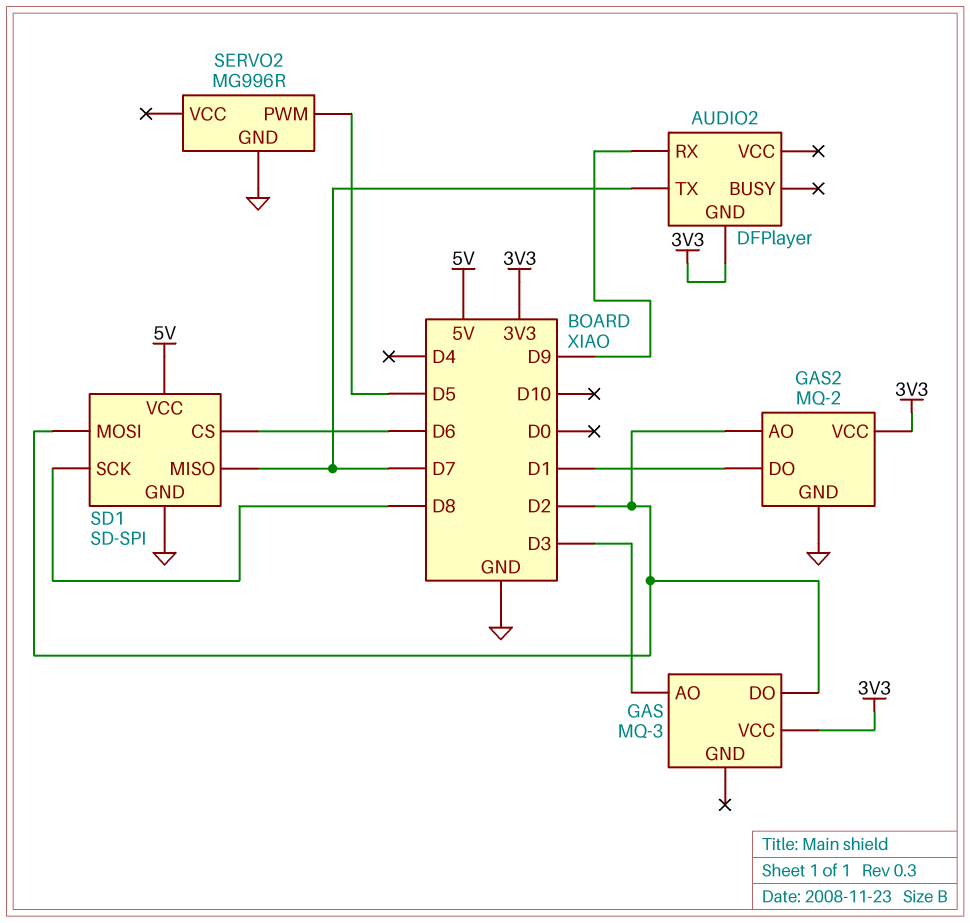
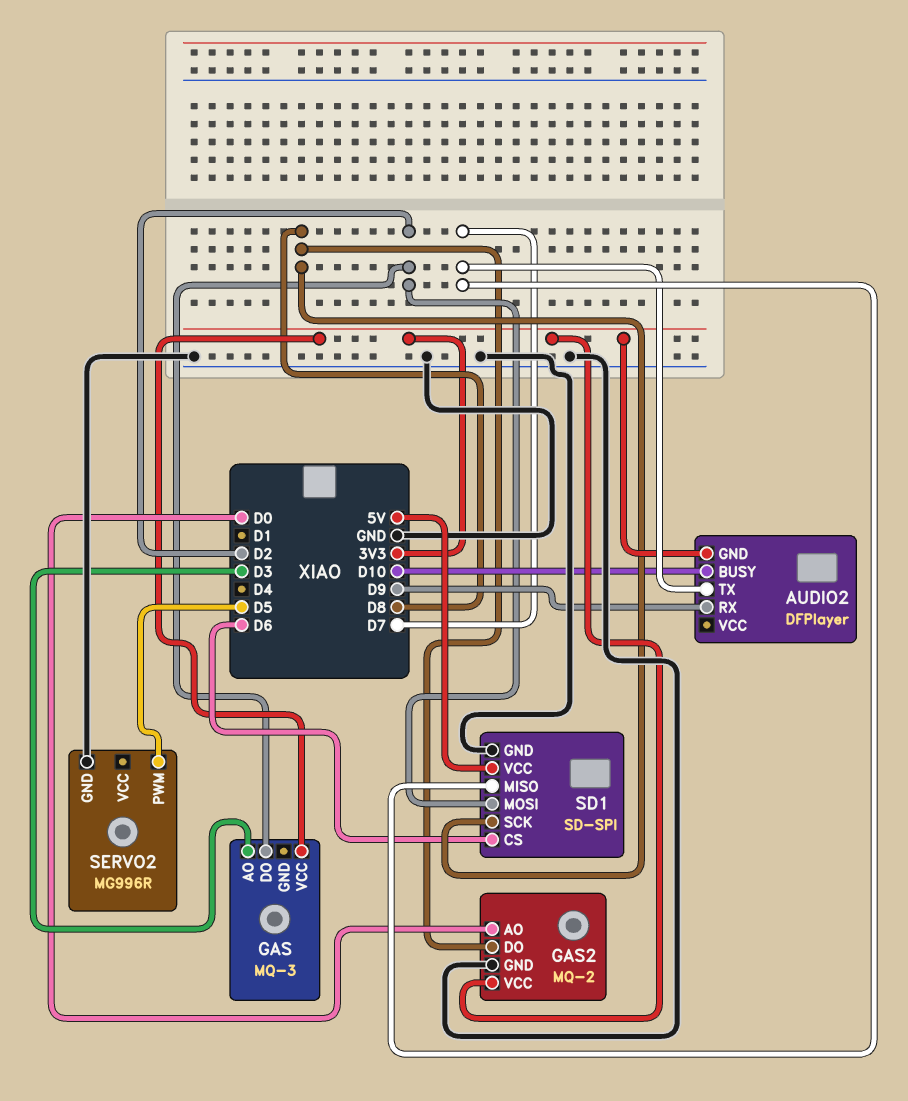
AUDIO2 pin BUSY: none -> D10
GAS2 pin AO: D2 -> D0
GAS2 pin DO: D1 -> D8

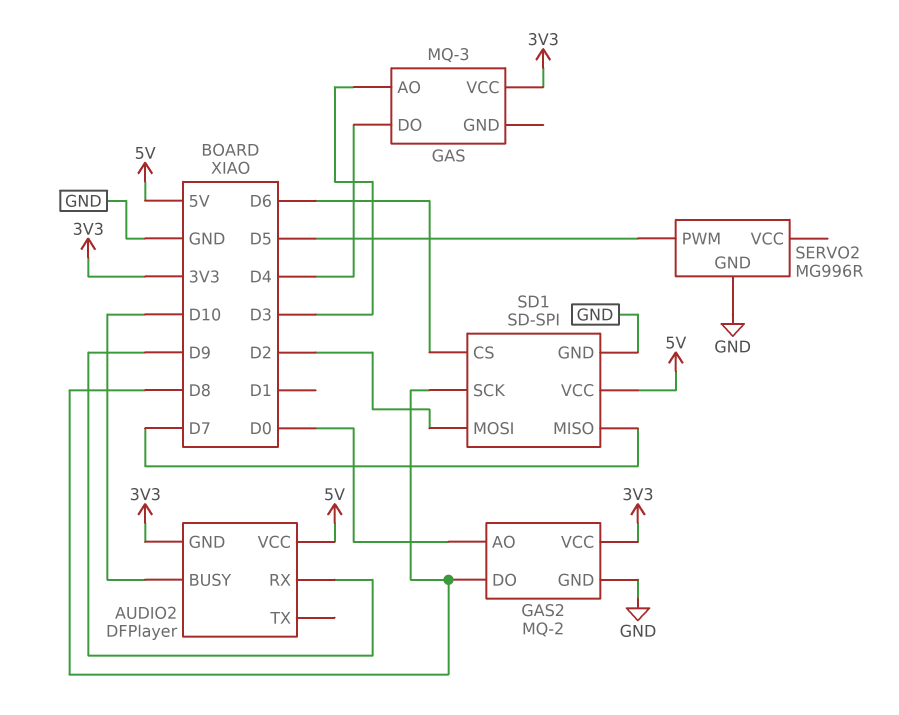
AUDIO2 pin TX: D7 -> none
AUDIO2 pin VCC: none -> 5V
GAS pin DO: D2 -> D4

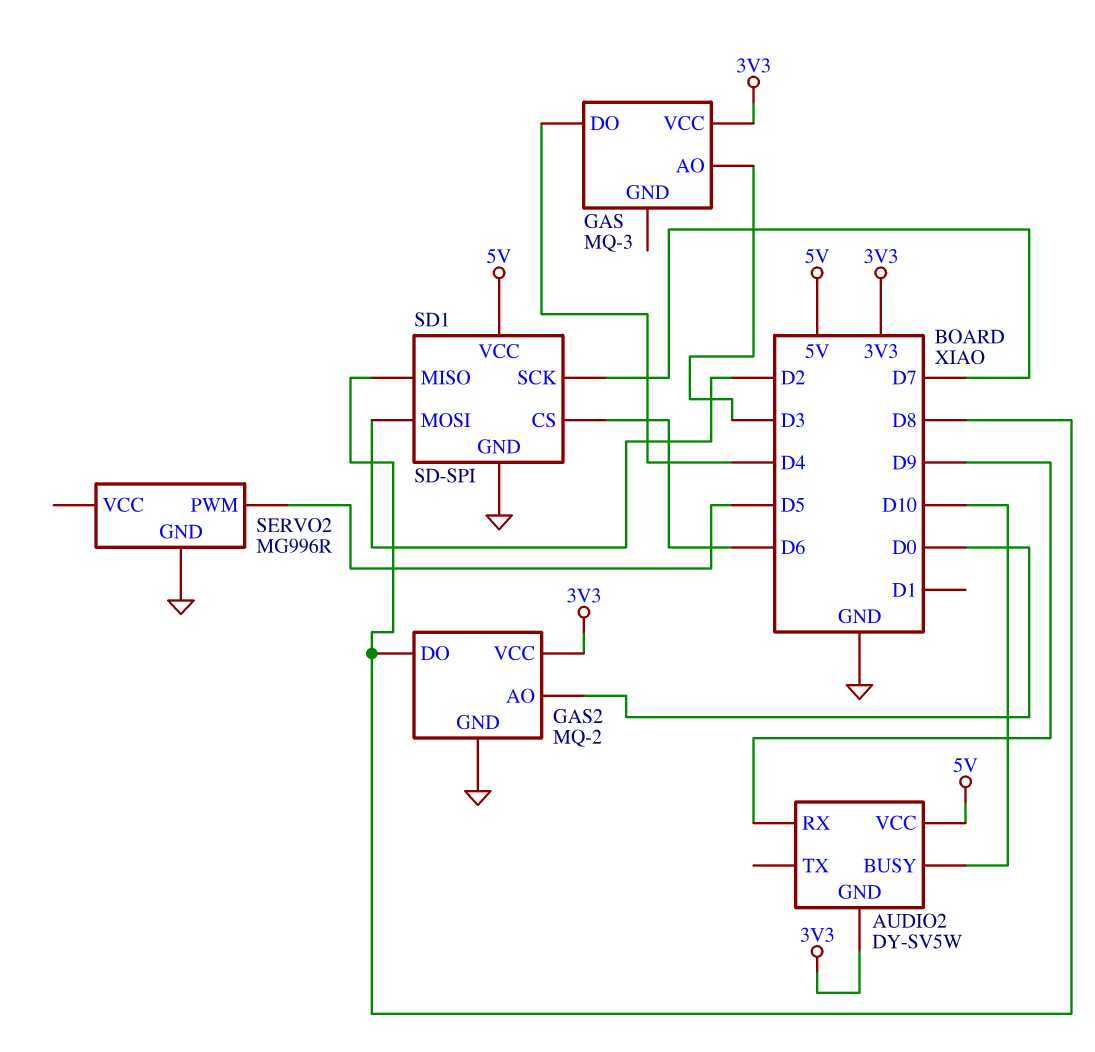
AUDIO2: DFPlayer -> DY-SV5W
SD1 pin MISO: D7 -> D8
SD1 pin SCK: D8 -> D7

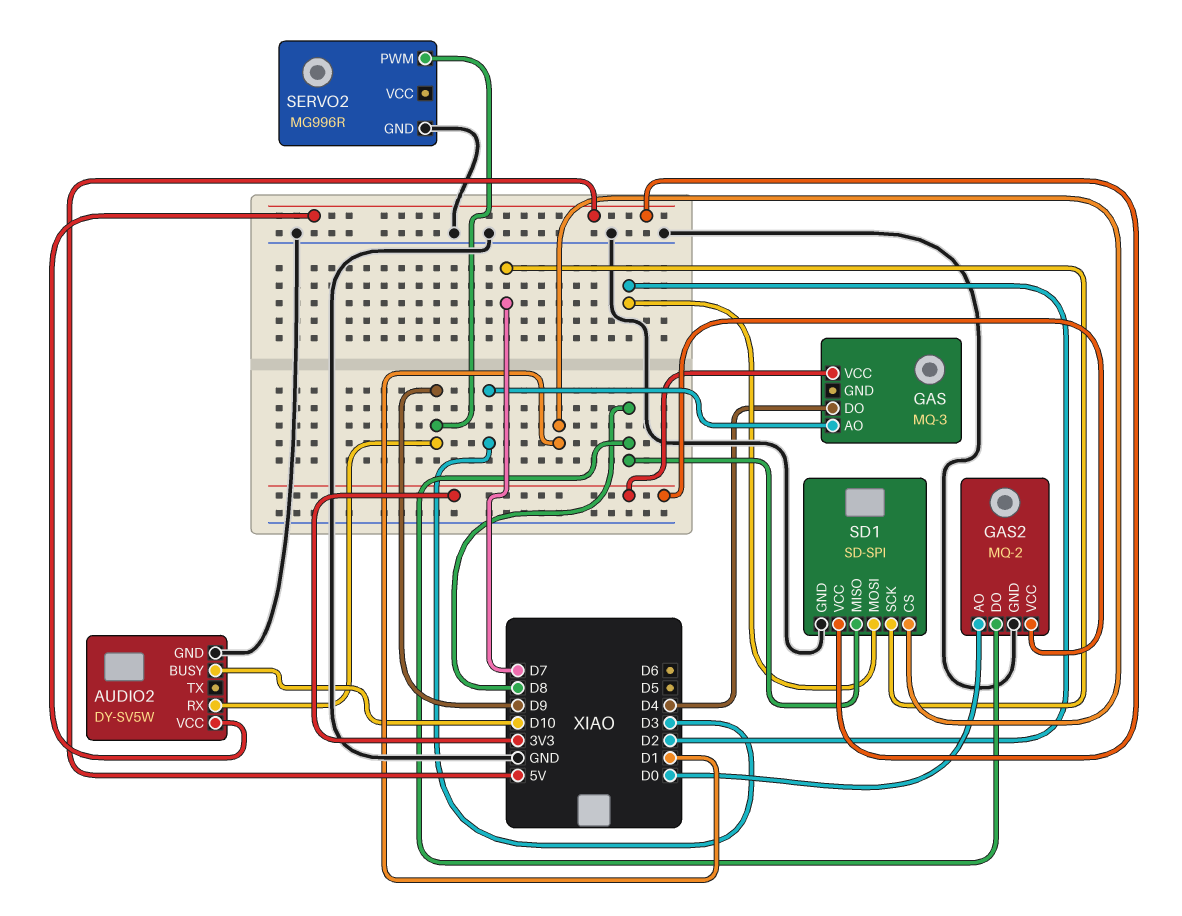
AUDIO2 pin GND: 3V3 -> GND
SD1 pin CS: D6 -> D1
SERVO2 pin PWM: D5 -> D9

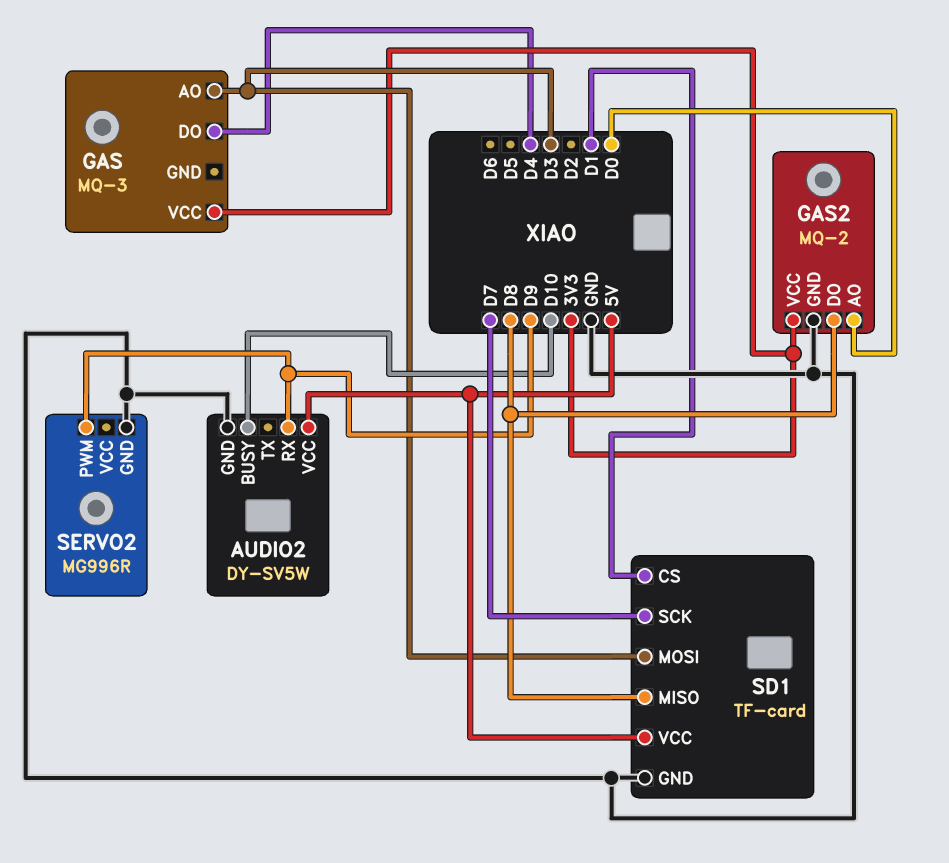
SD1: SD-SPI -> TF-card
SD1 pin MOSI: D2 -> D3

